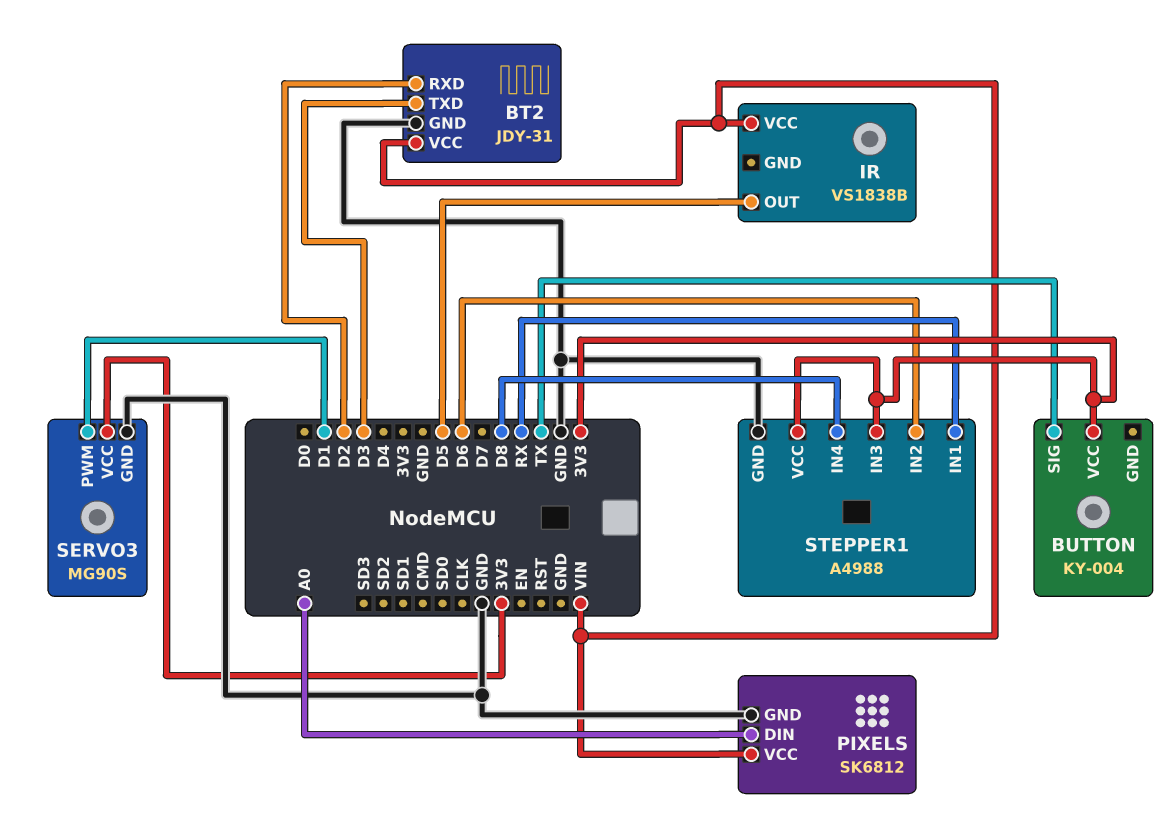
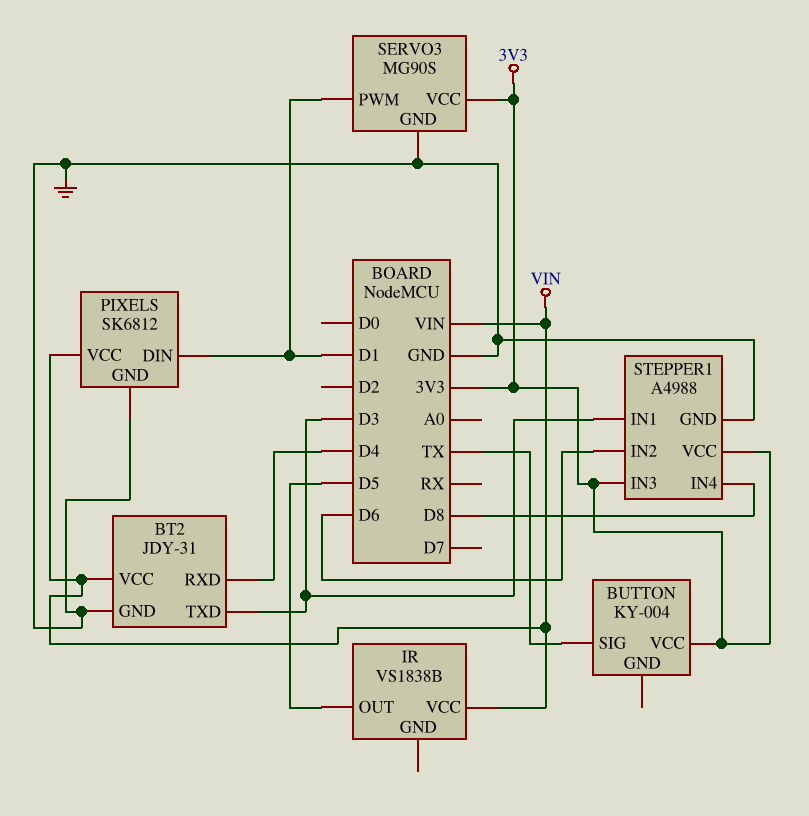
BT2 pin RXD: D2 -> D4
PIXELS pin DIN: A0 -> D1
STEPPER1 pin IN1: RX -> D3

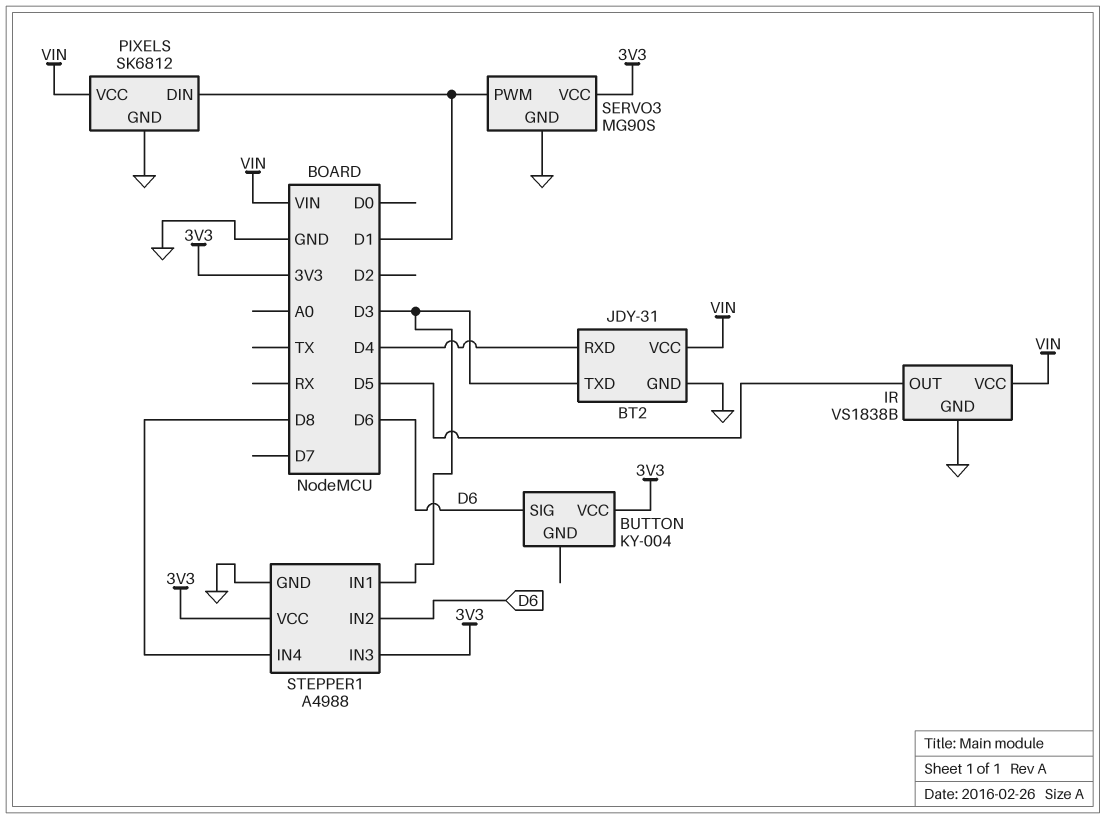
BUTTON pin SIG: TX -> D6
IR pin GND: none -> GND

